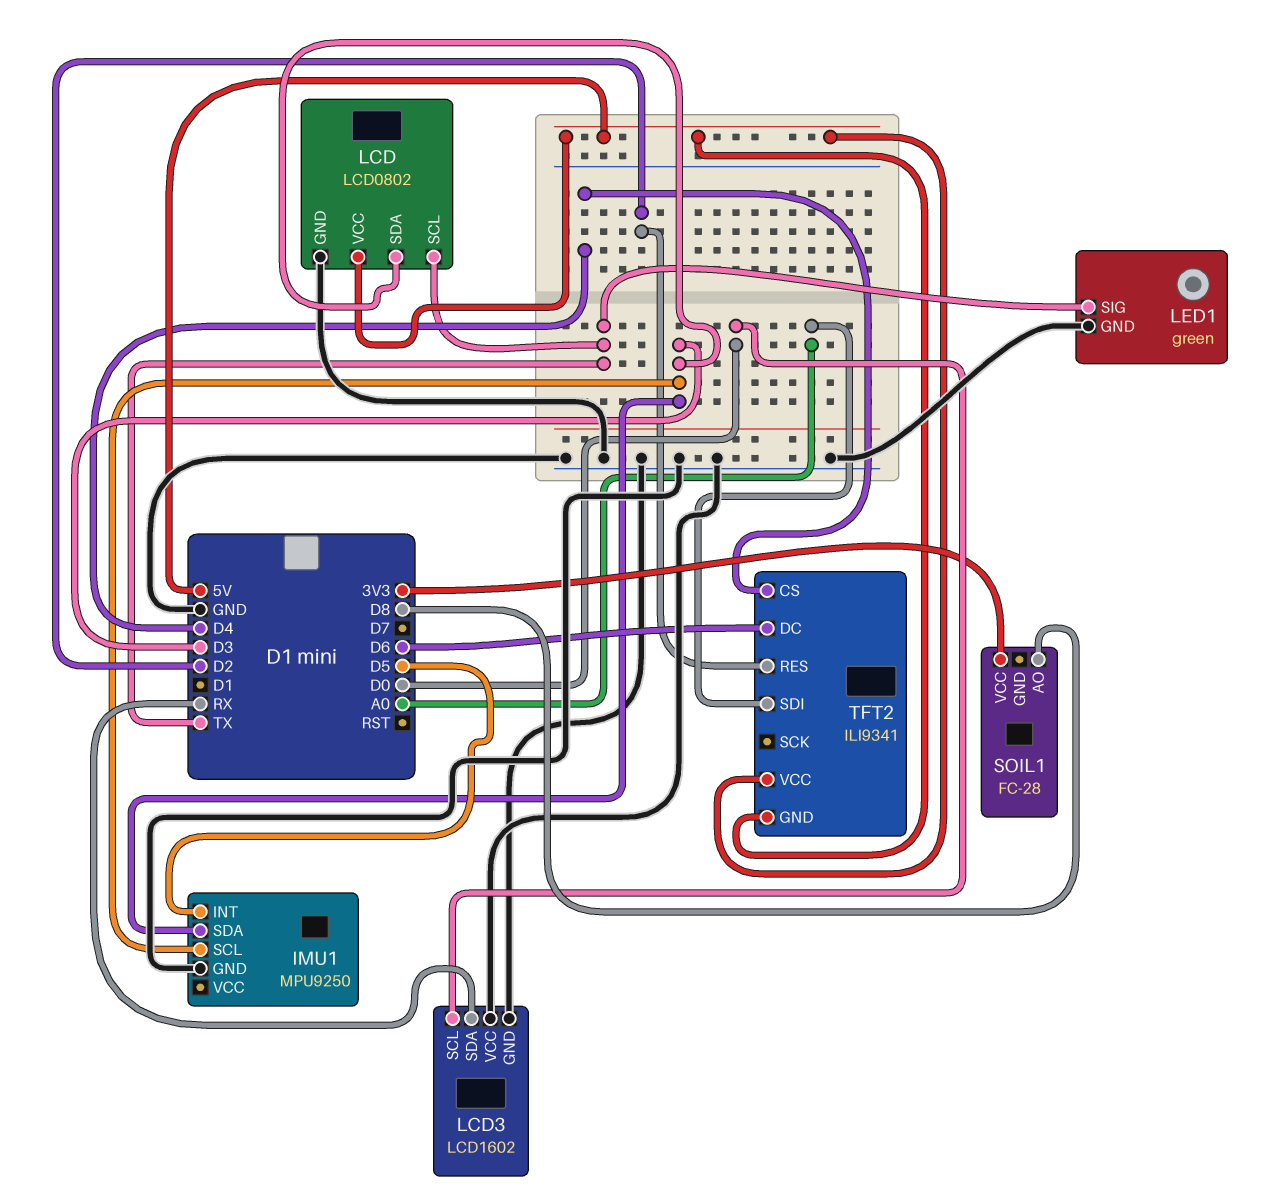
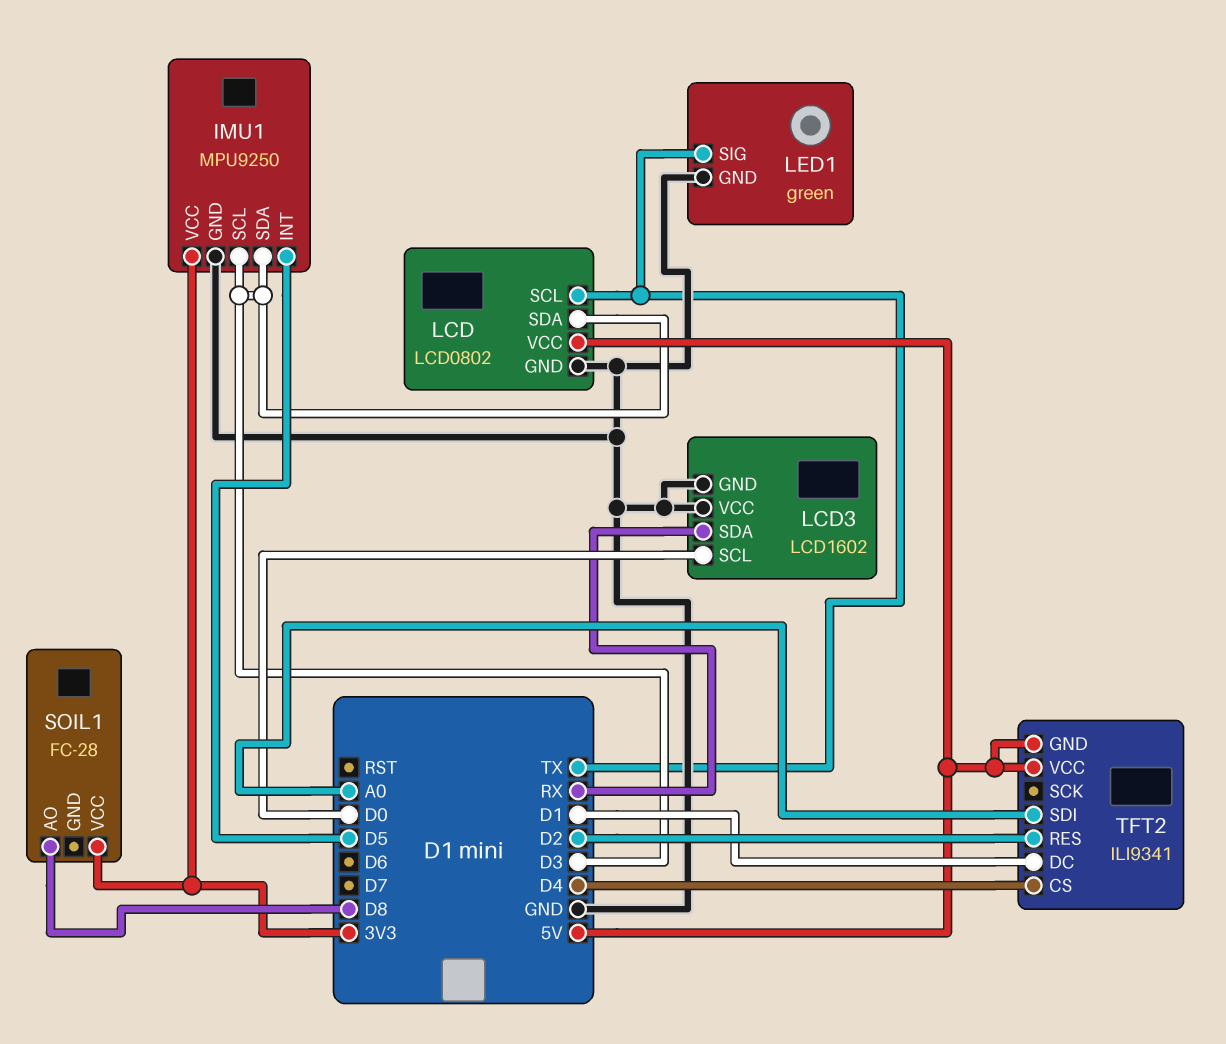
IMU1 pin VCC: none -> 3V3
TFT2 pin DC: D6 -> D1

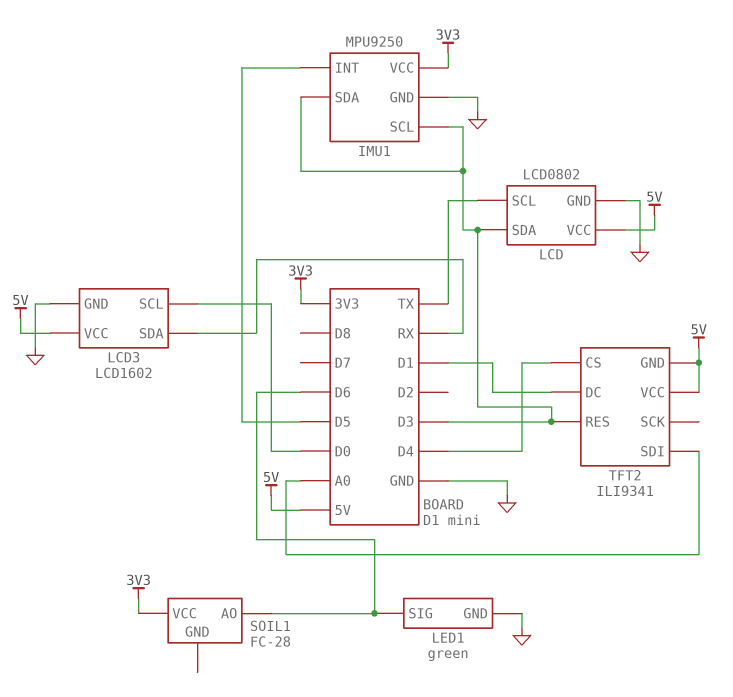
LCD3 pin VCC: GND -> 5V
LED1 pin SIG: TX -> D6
SOIL1 pin AO: D8 -> D6
TFT2 pin RES: D2 -> D3

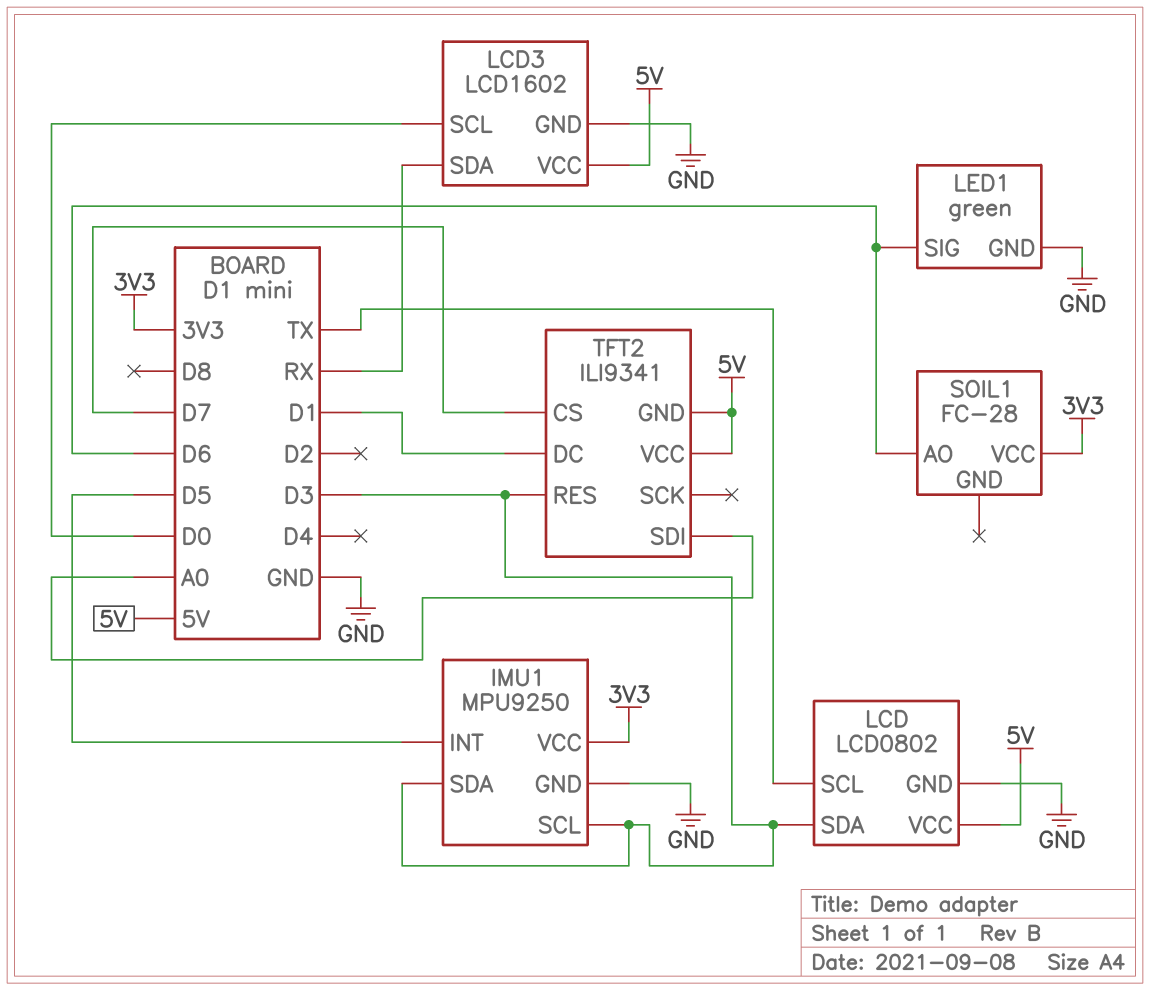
TFT2 pin CS: D4 -> D7

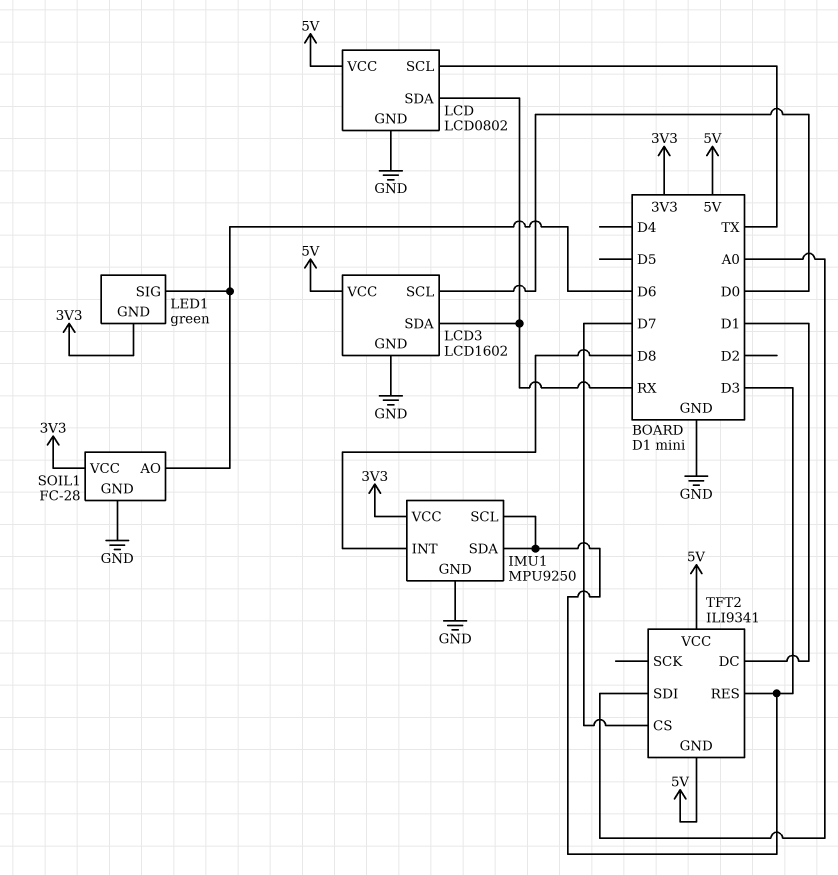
IMU1 pin INT: D5 -> D8
LCD pin SDA: D3 -> RX
LED1 pin GND: GND -> 3V3
SOIL1 pin GND: none -> GND

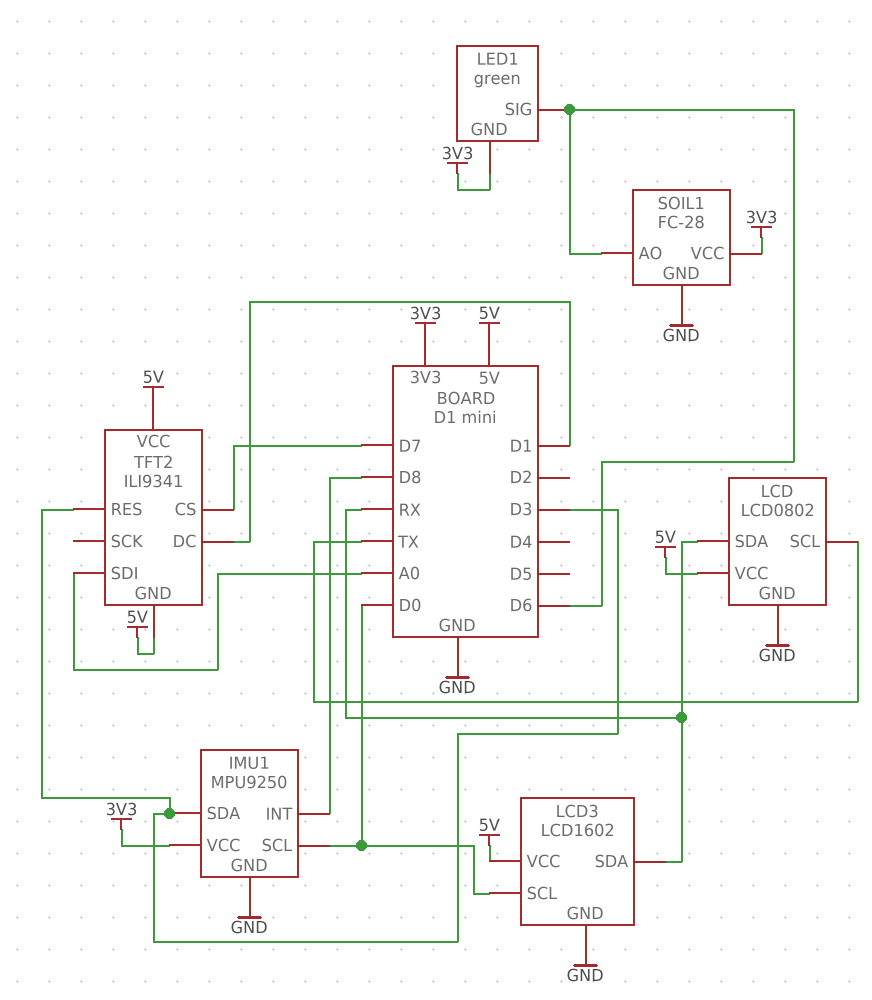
IMU1 pin SCL: D3 -> D0

